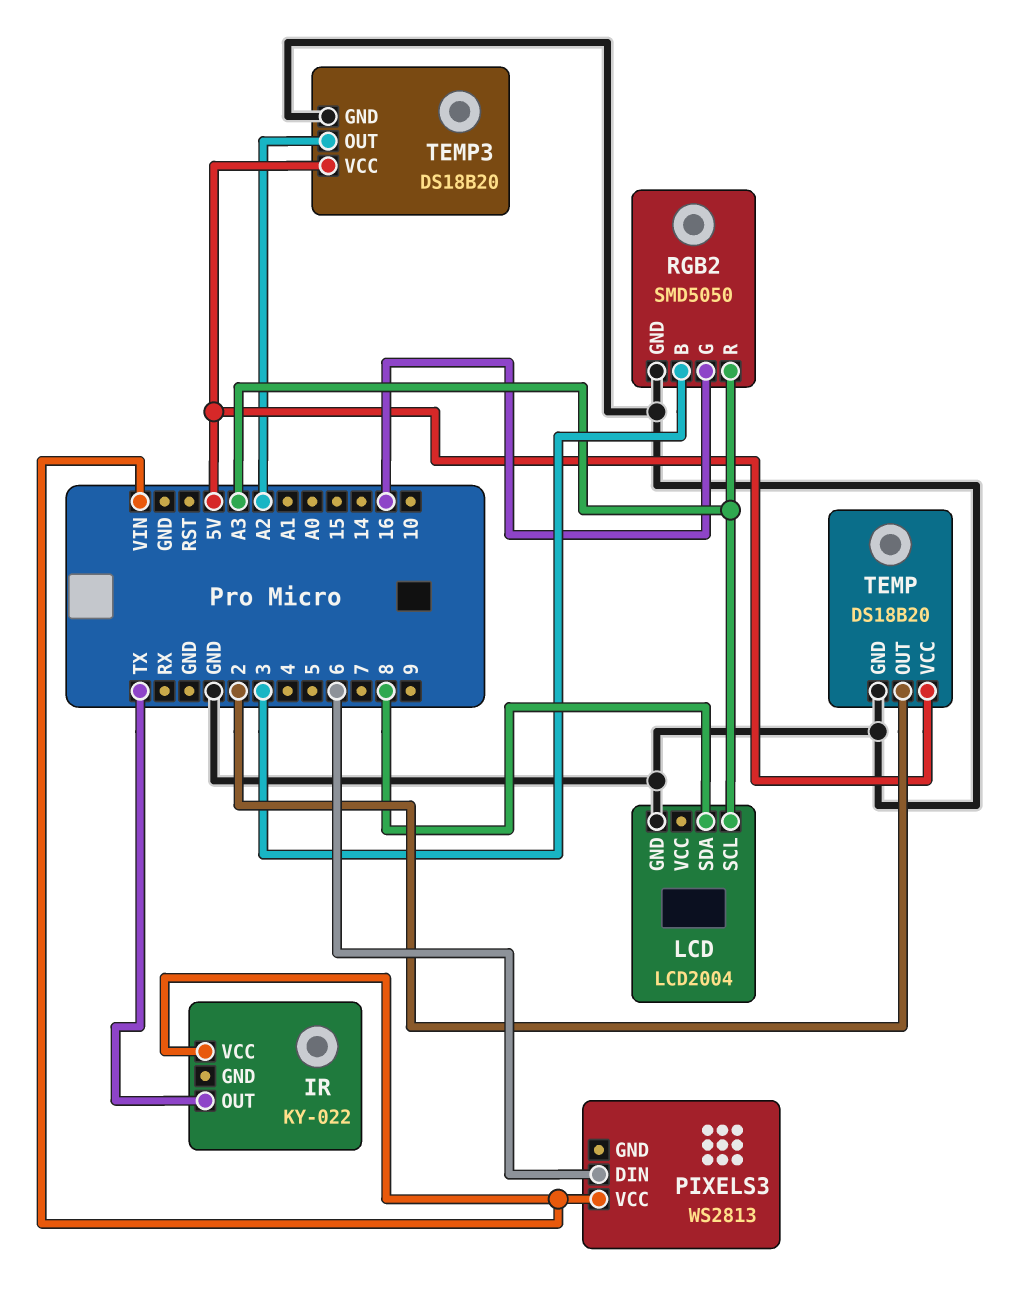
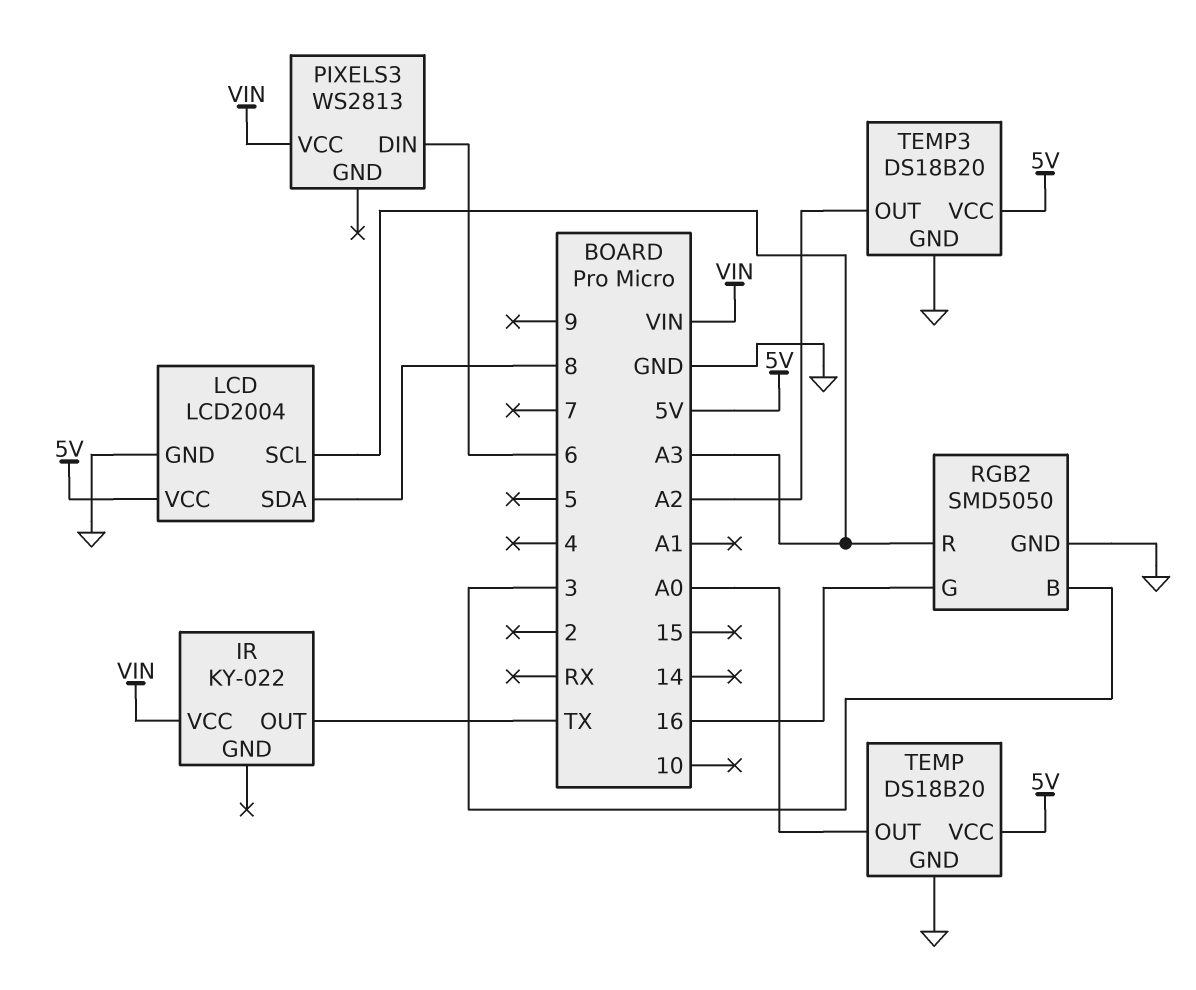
LCD pin VCC: none -> 5V
TEMP pin OUT: 2 -> A0

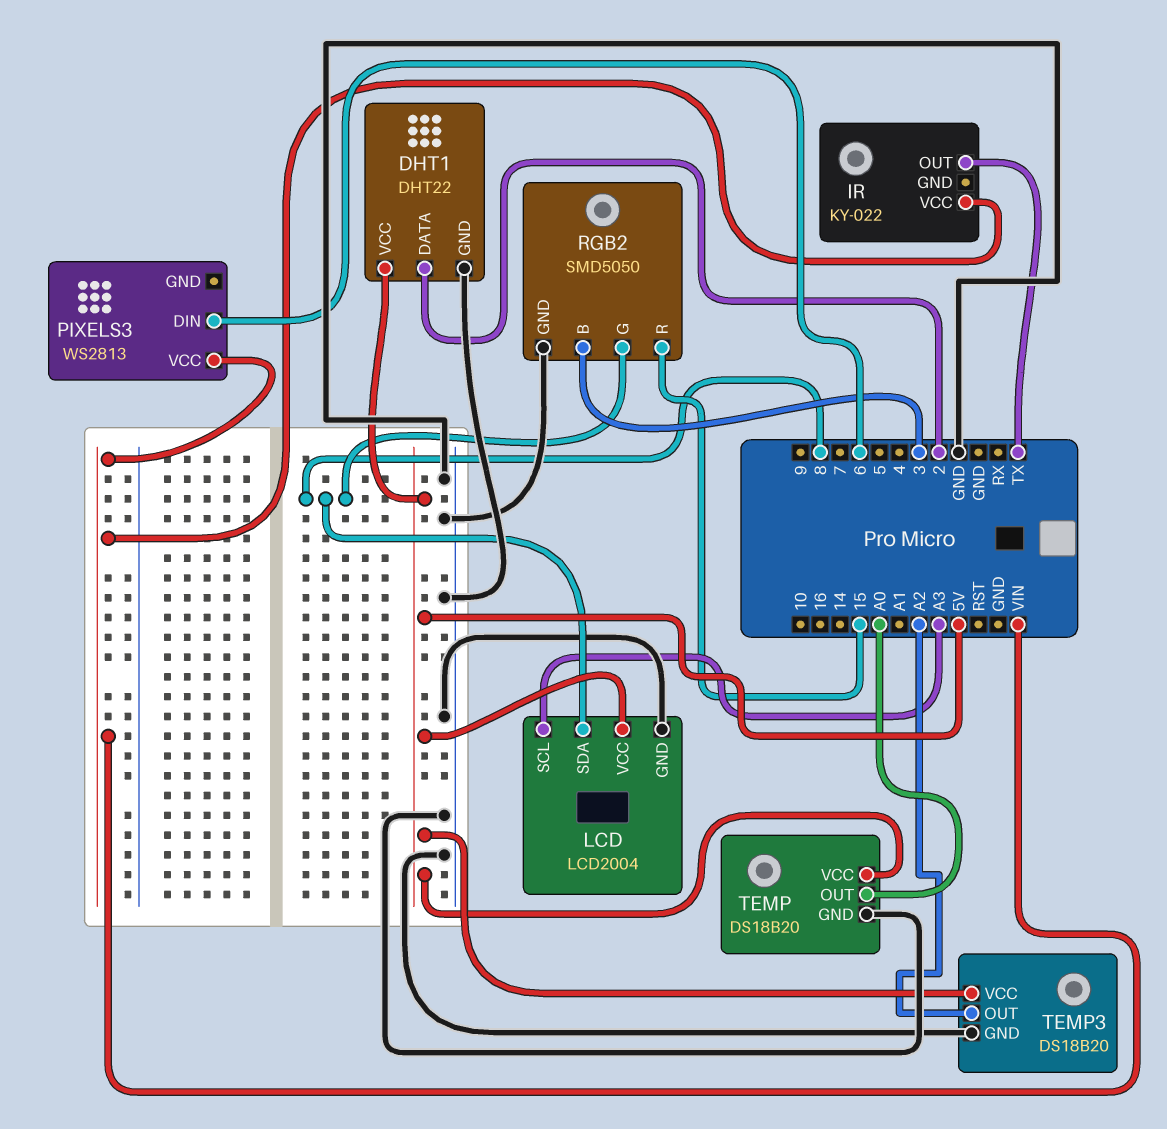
DHT1: none -> DHT22
DHT1 pin DATA: none -> 2
DHT1 pin GND: none -> GND
DHT1 pin VCC: none -> 5V
RGB2 pin G: 16 -> 8
RGB2 pin R: A3 -> 15

